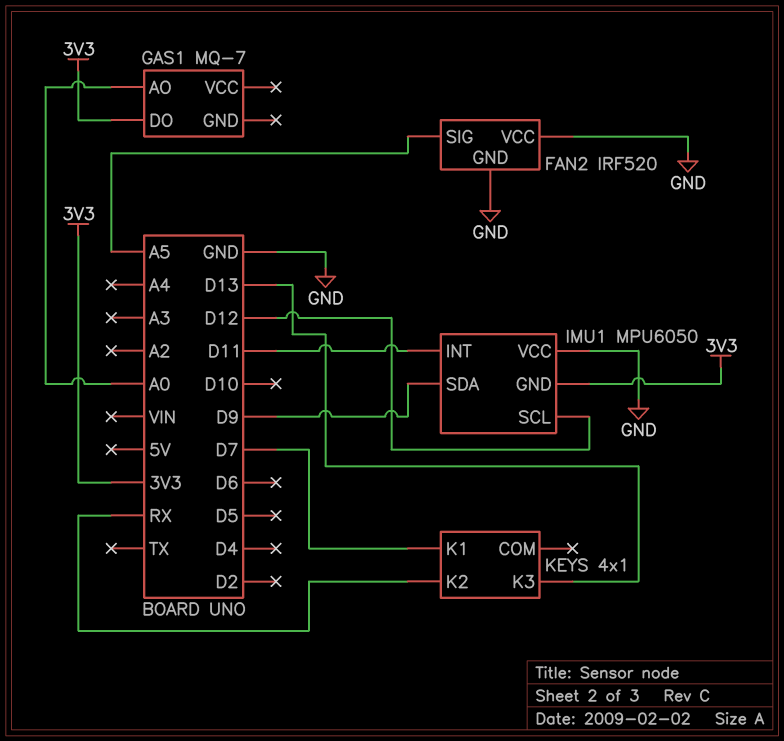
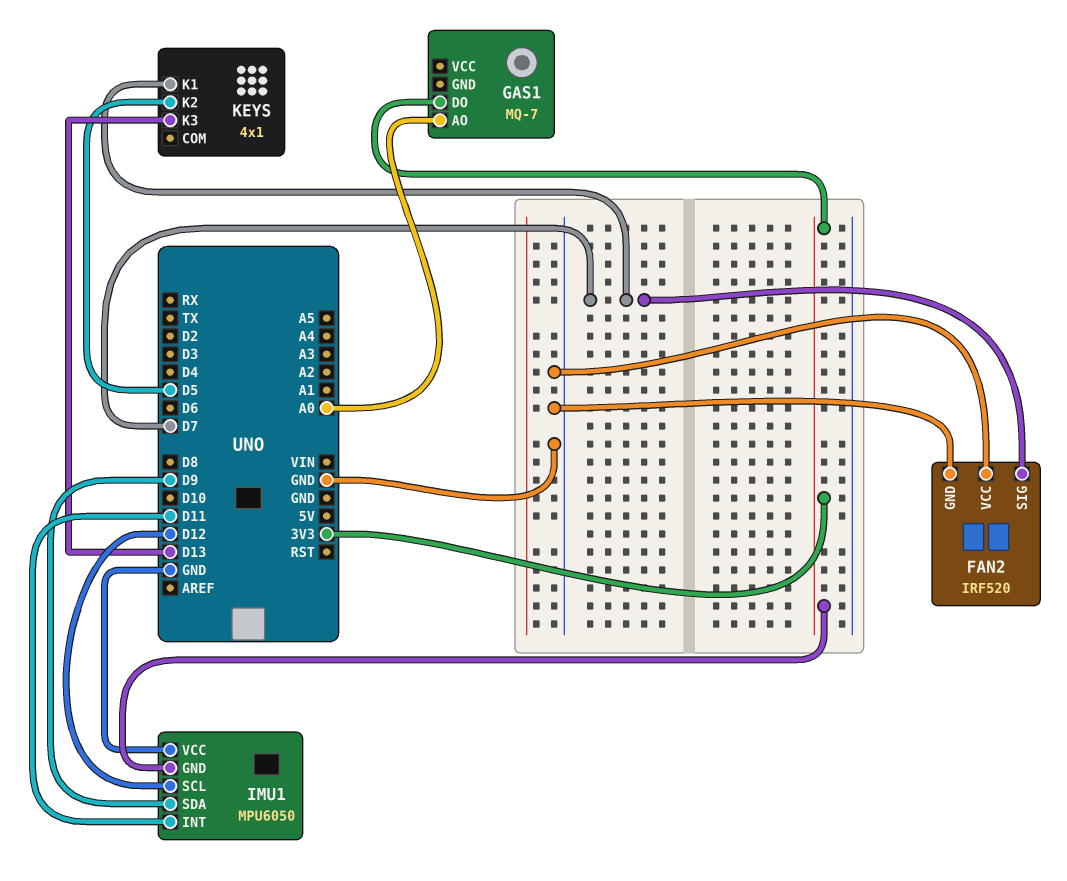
FAN2 pin SIG: A5 -> D7
KEYS pin K2: RX -> D5

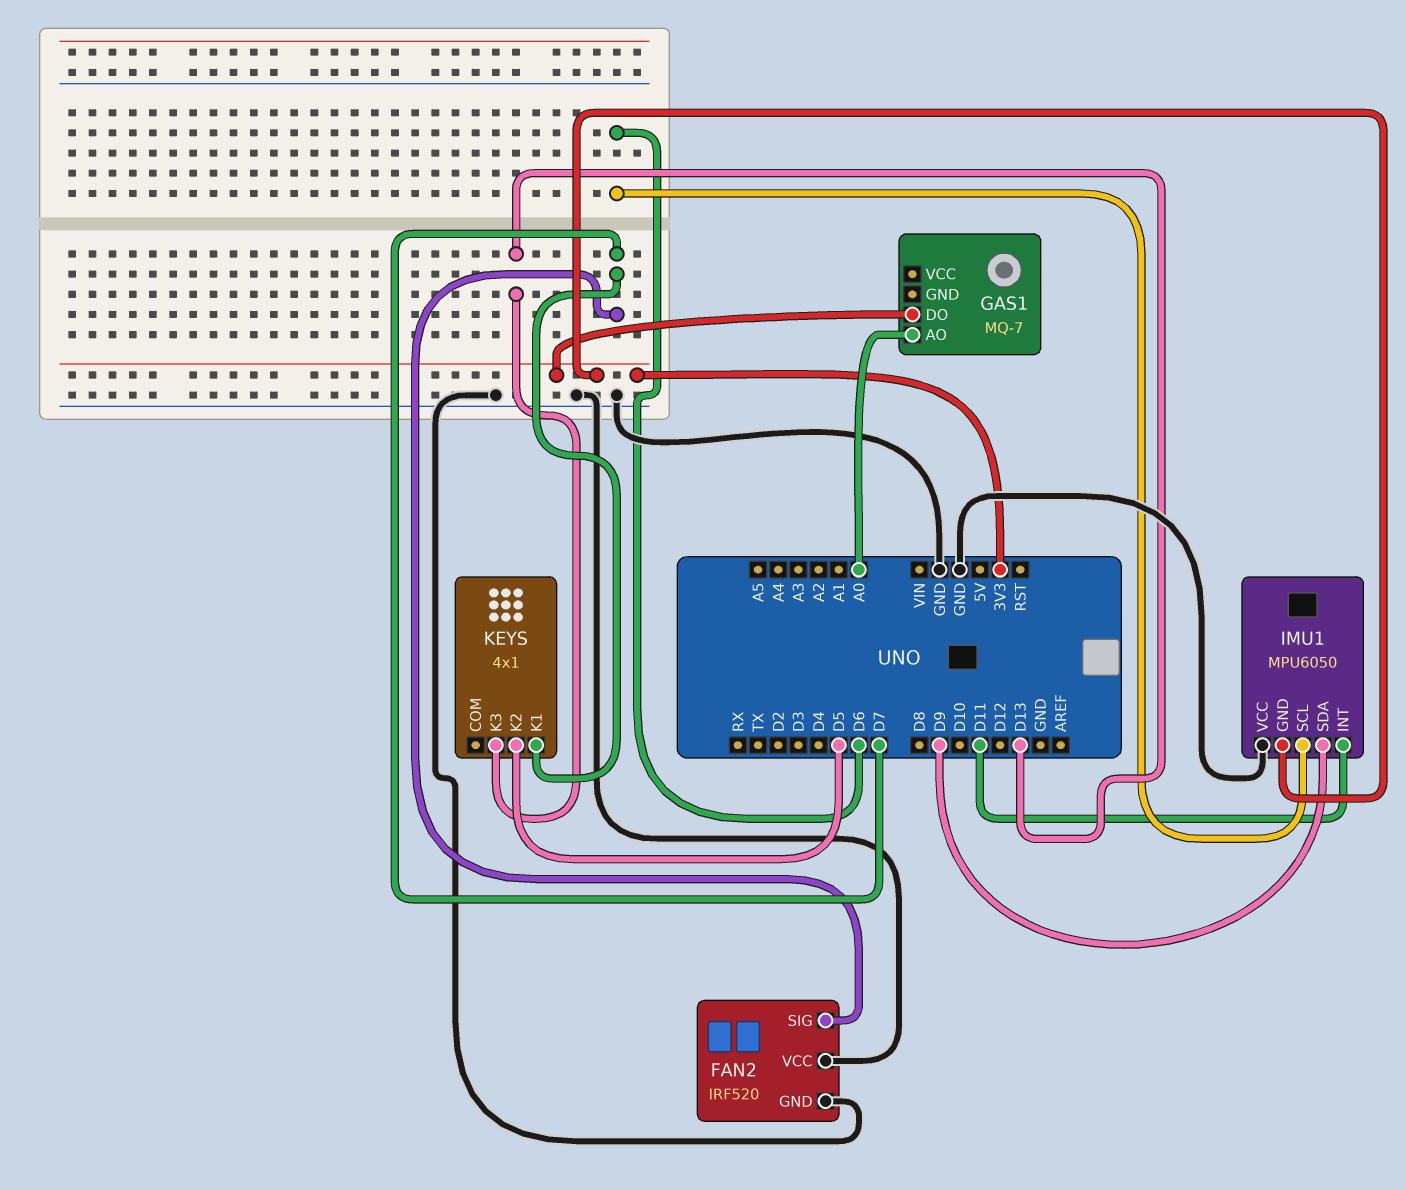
IMU1 pin SCL: D12 -> D6

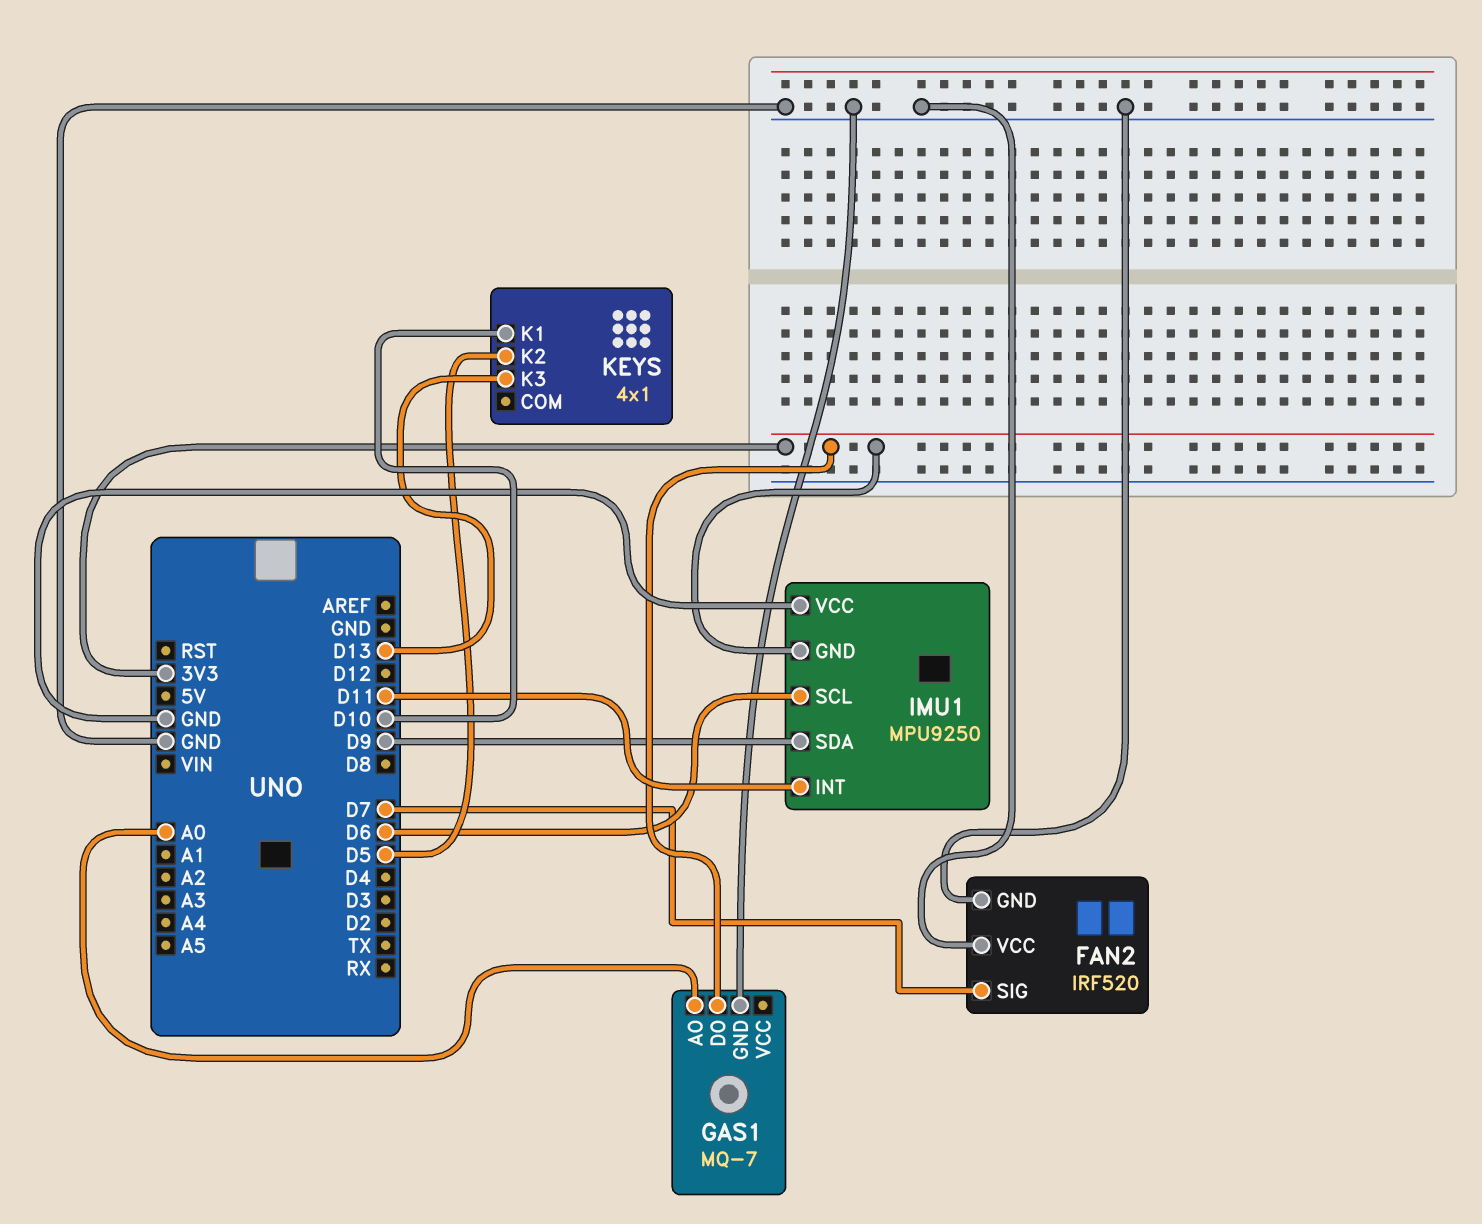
GAS1 pin GND: none -> GND
IMU1: MPU6050 -> MPU9250
KEYS pin K1: D7 -> D10

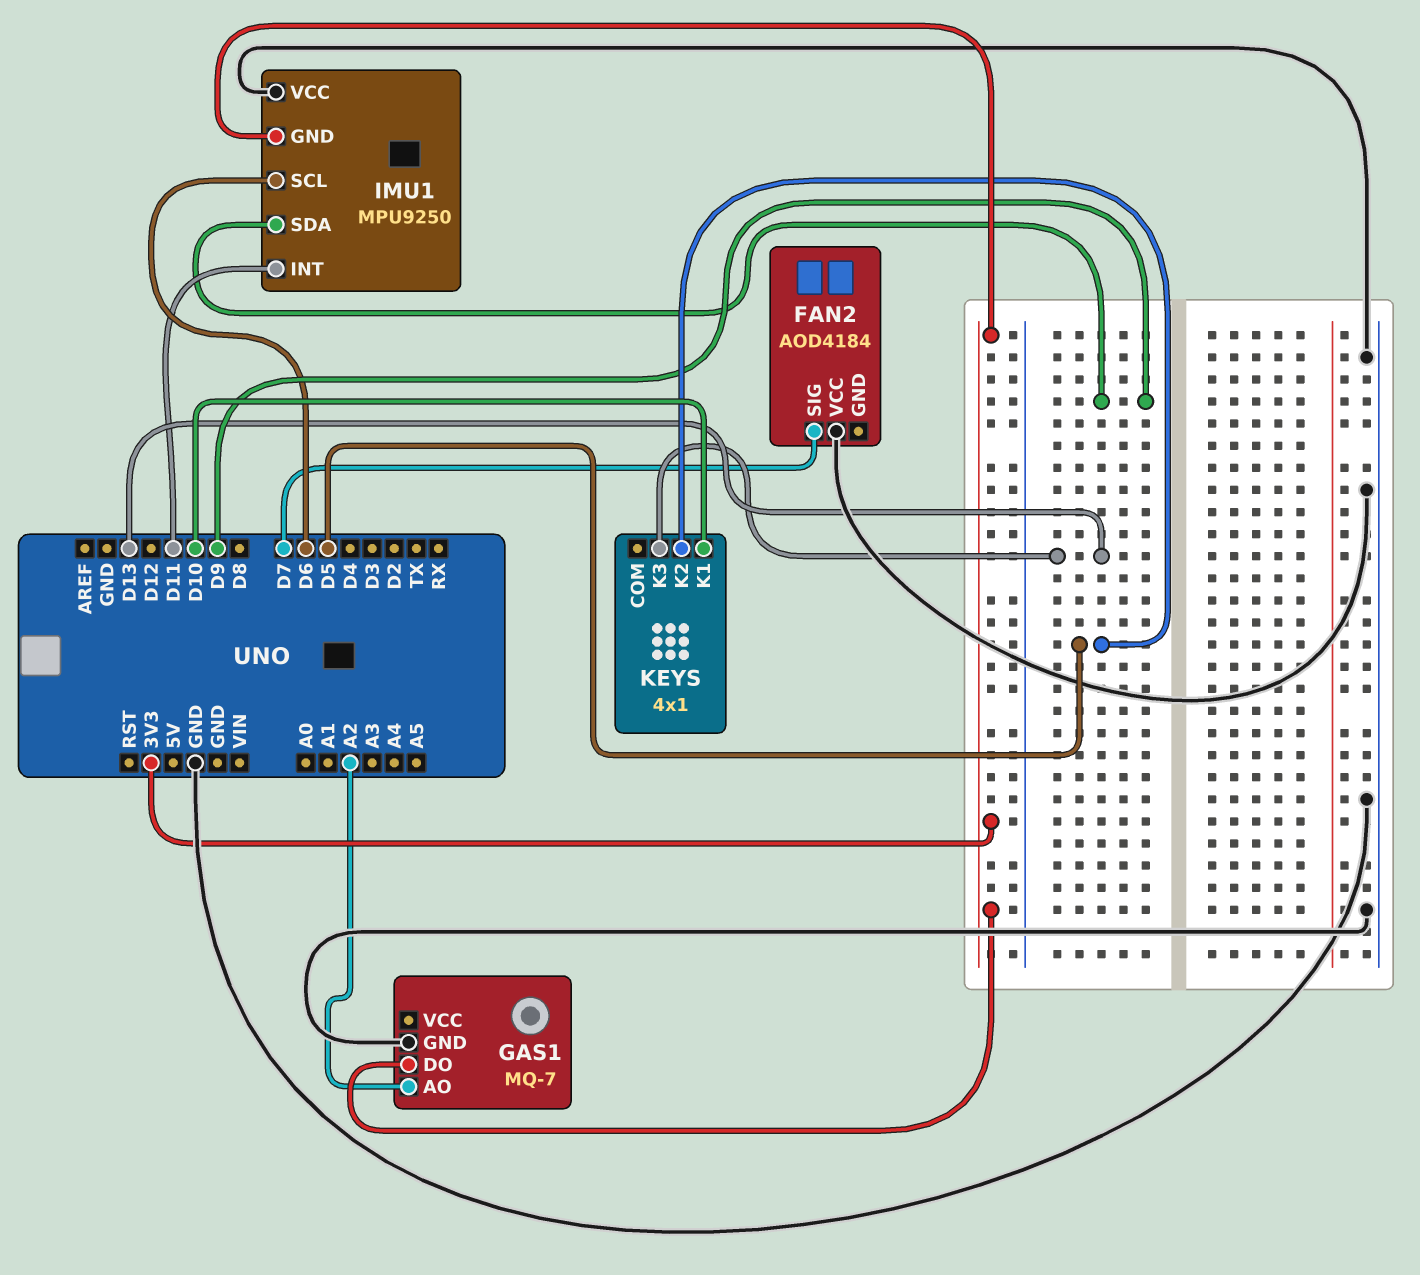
FAN2: IRF520 -> AOD4184
FAN2 pin GND: GND -> none
GAS1 pin AO: A0 -> A2

